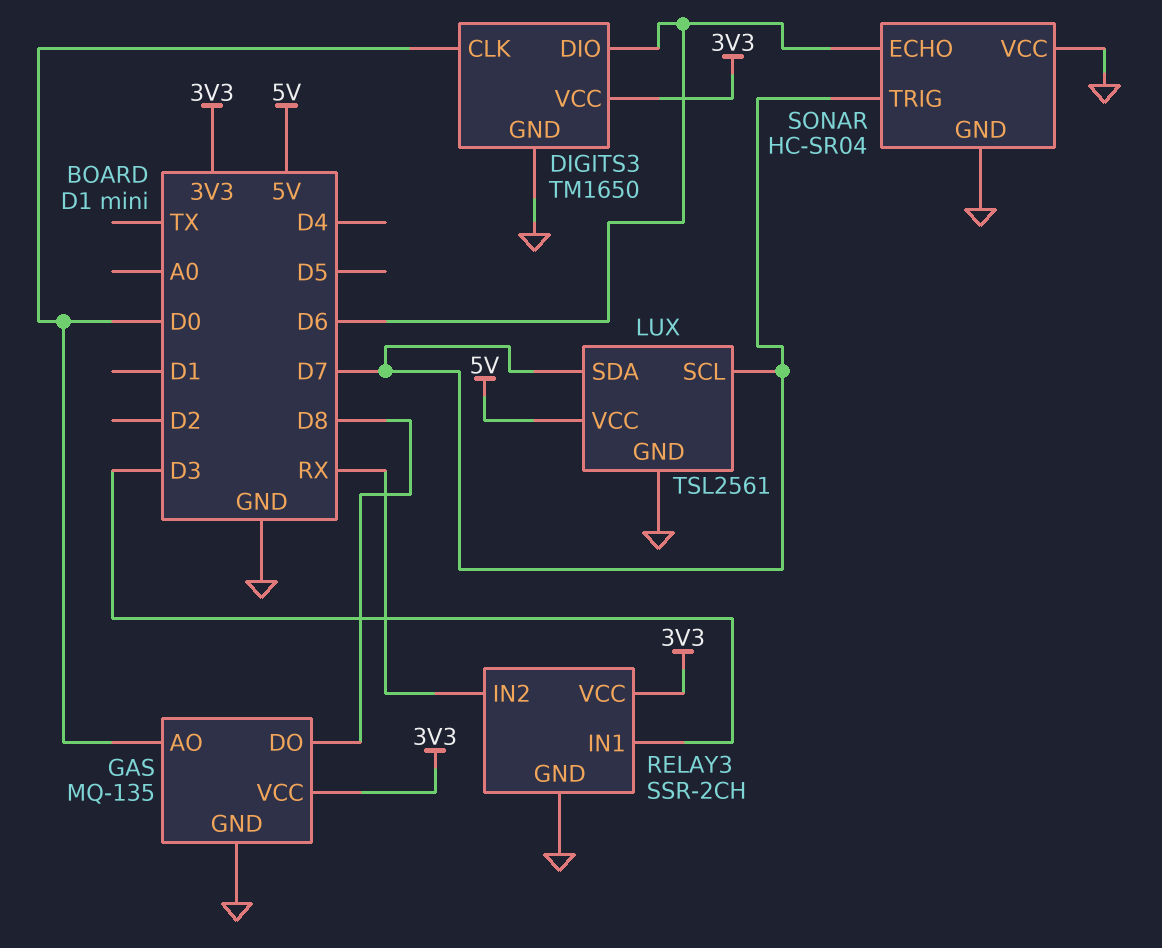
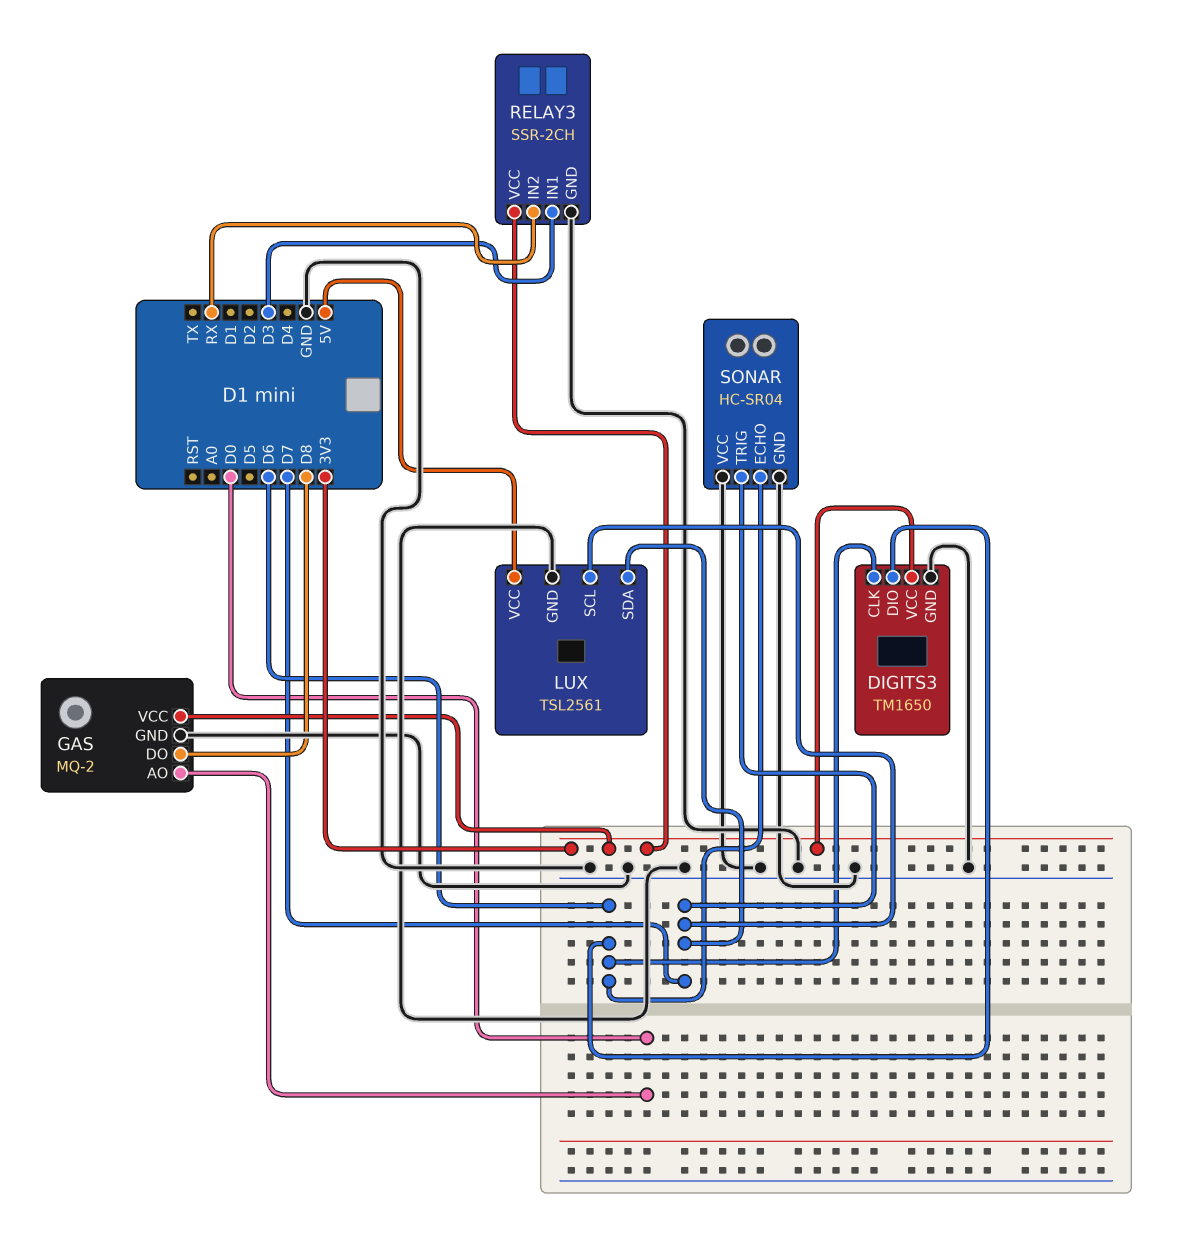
DIGITS3 pin CLK: D0 -> D6
GAS: MQ-135 -> MQ-2

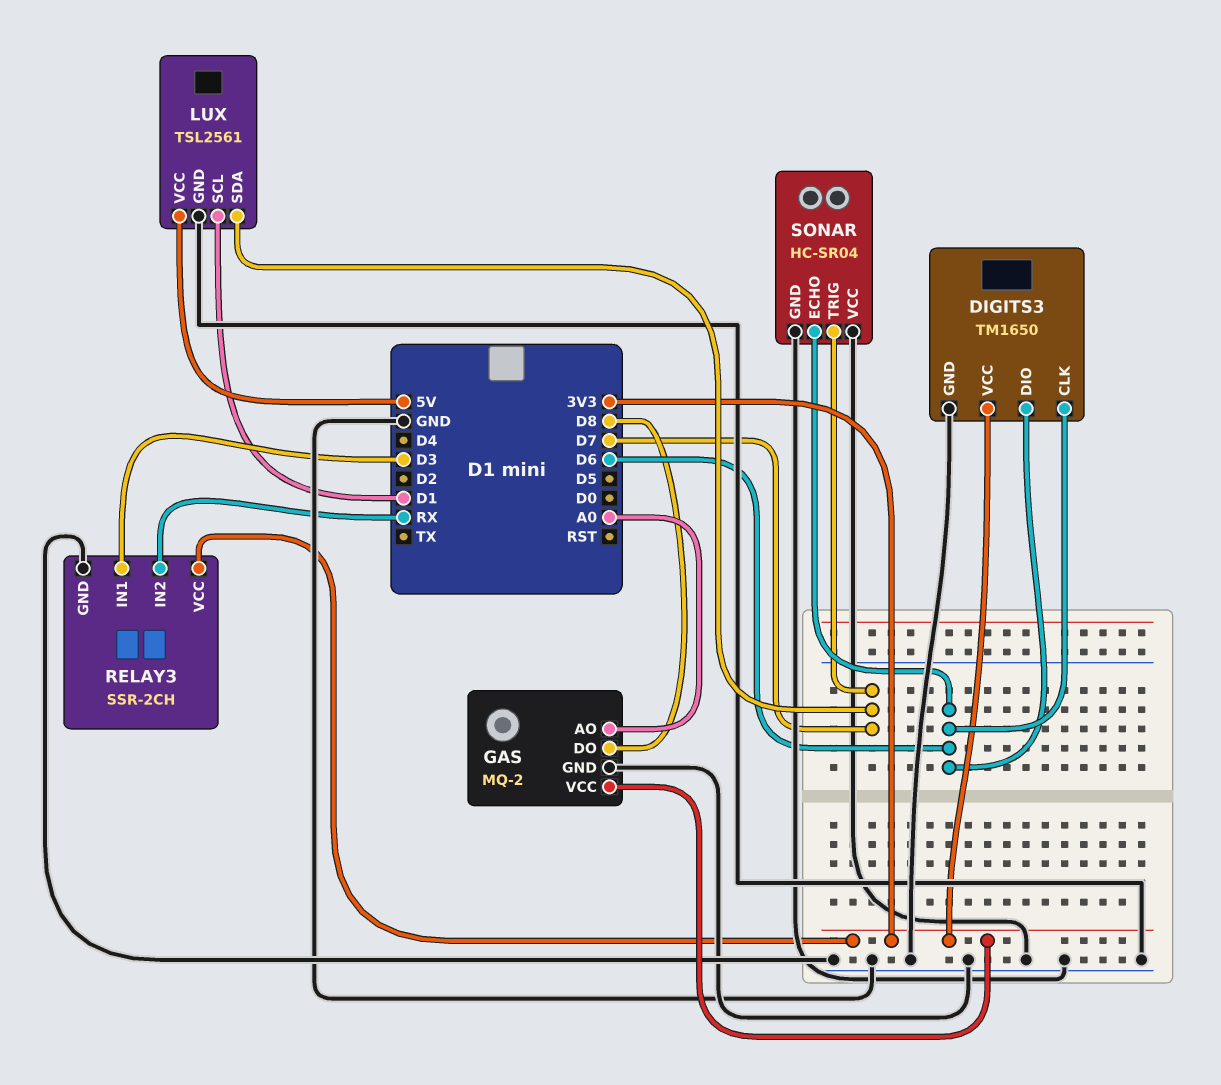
GAS pin AO: D0 -> A0
LUX pin SCL: D7 -> D1

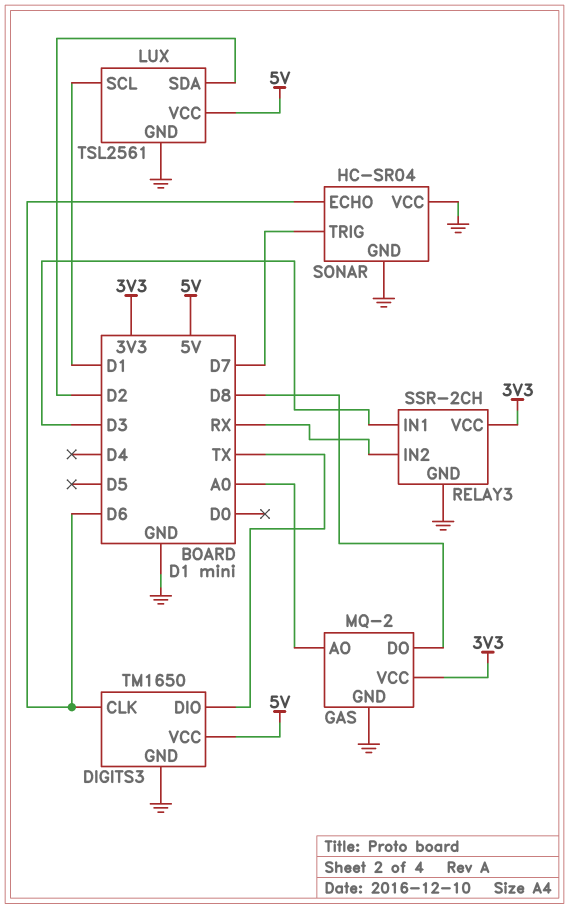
DIGITS3 pin DIO: D6 -> TX
DIGITS3 pin VCC: 3V3 -> 5V
LUX pin SDA: D7 -> D2

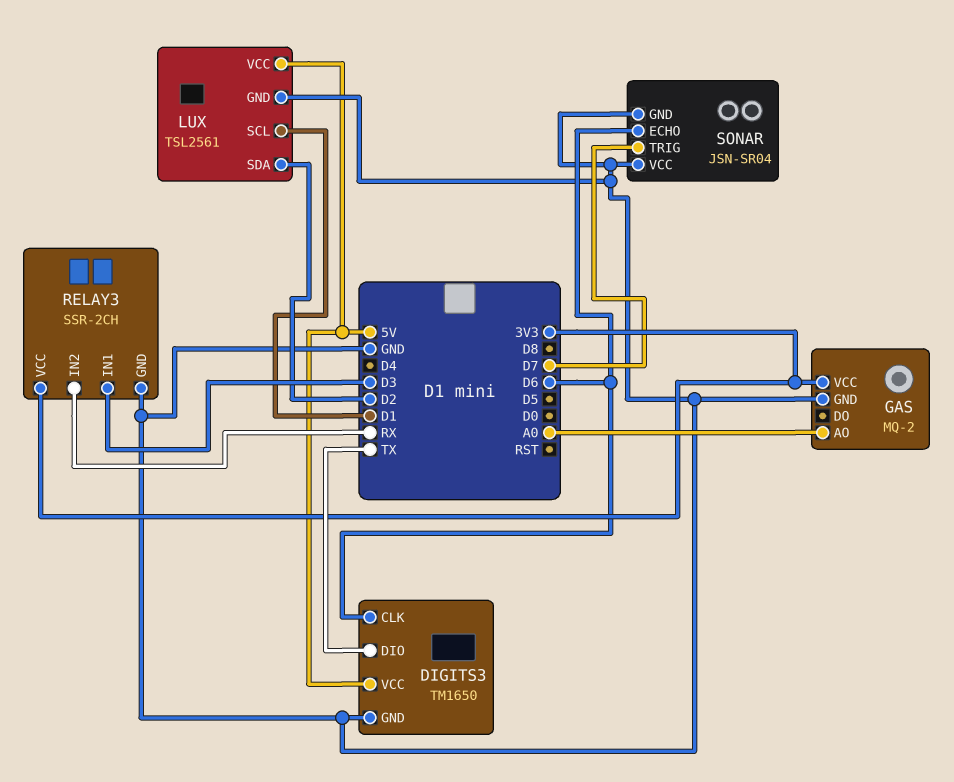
GAS pin DO: D8 -> none
SONAR: HC-SR04 -> JSN-SR04

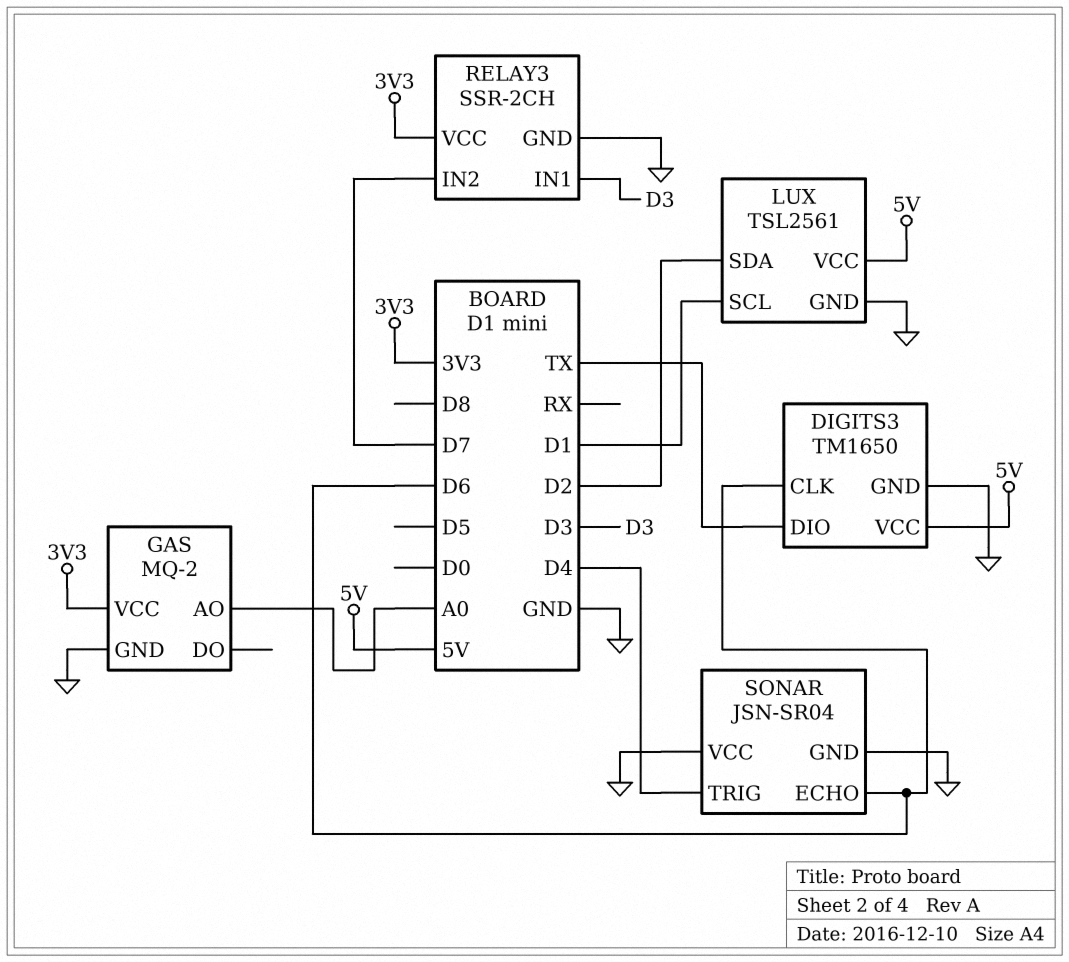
RELAY3 pin IN2: RX -> D7
SONAR pin TRIG: D7 -> D4

